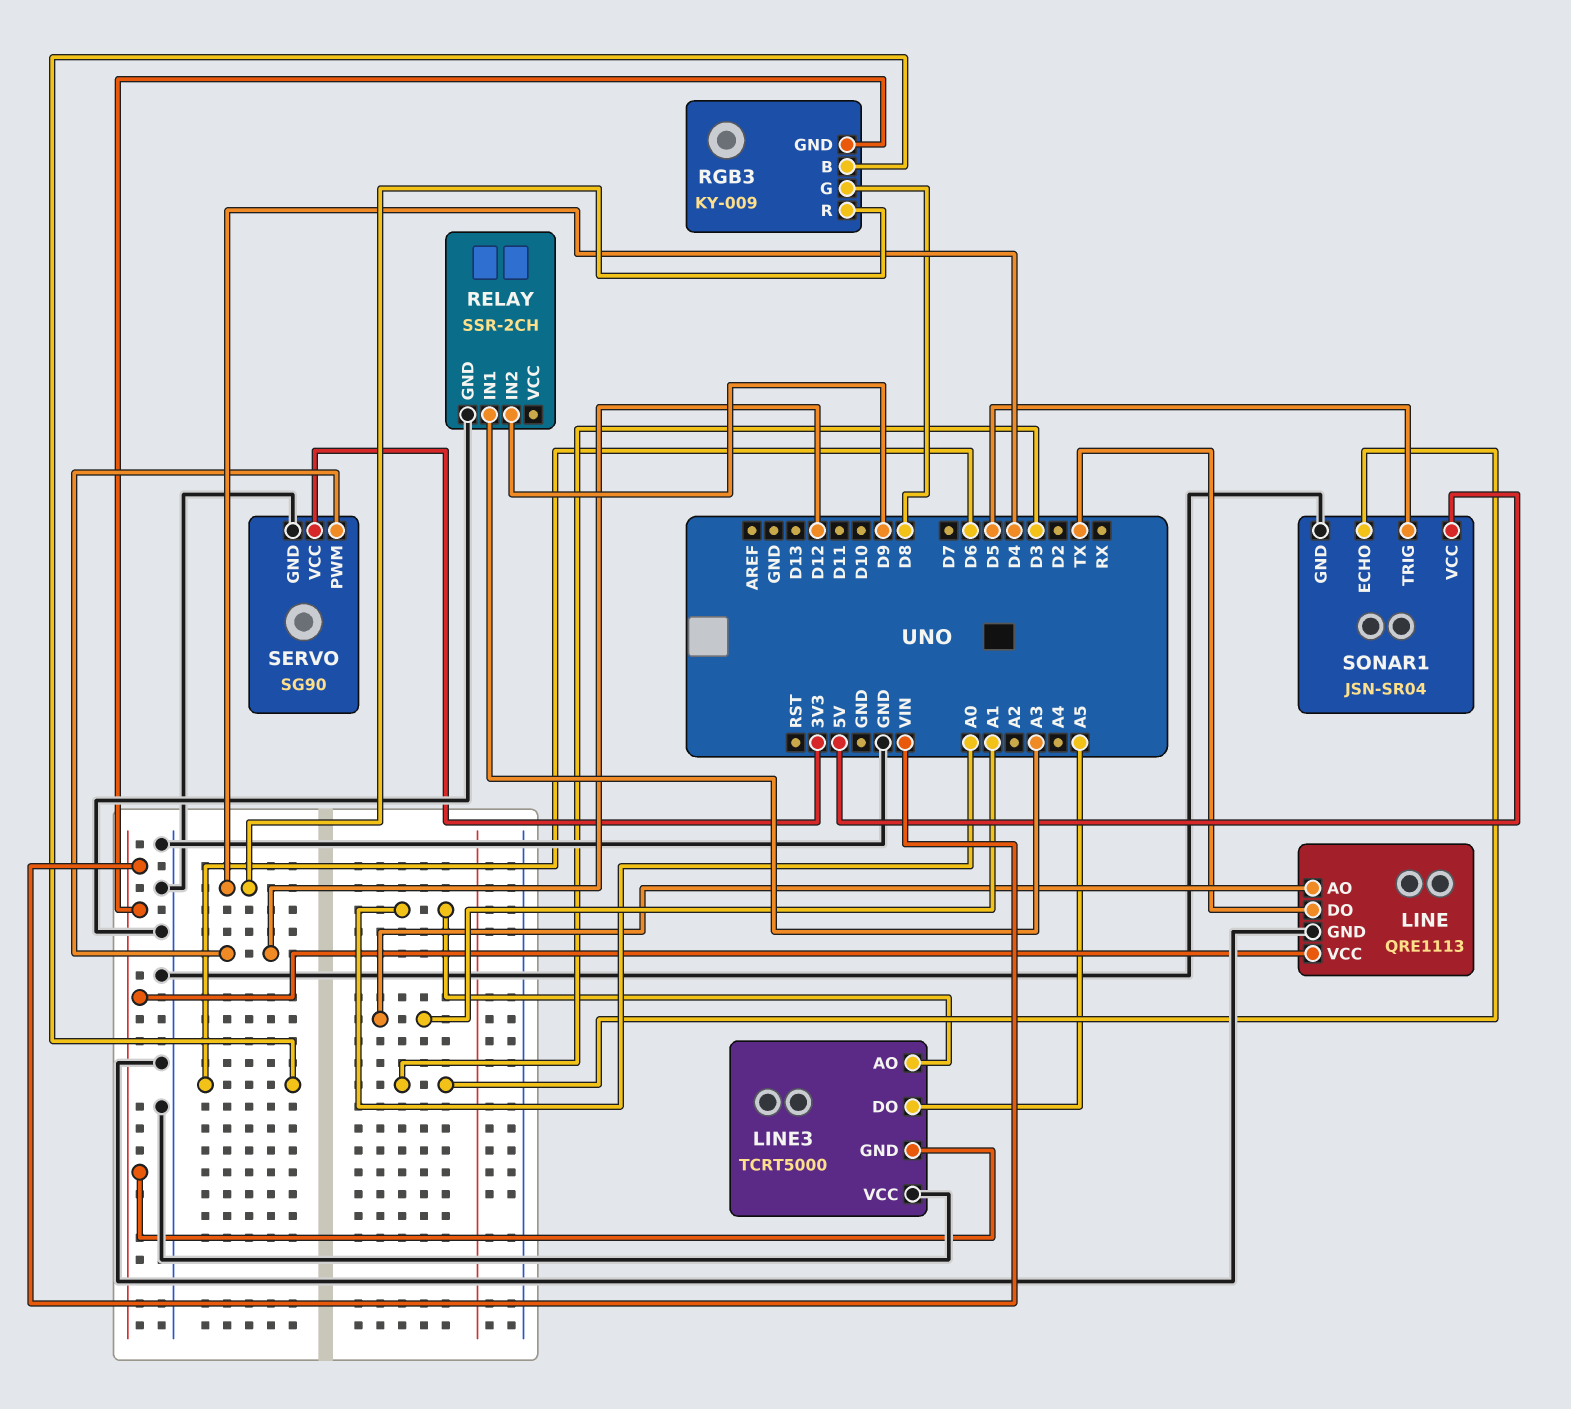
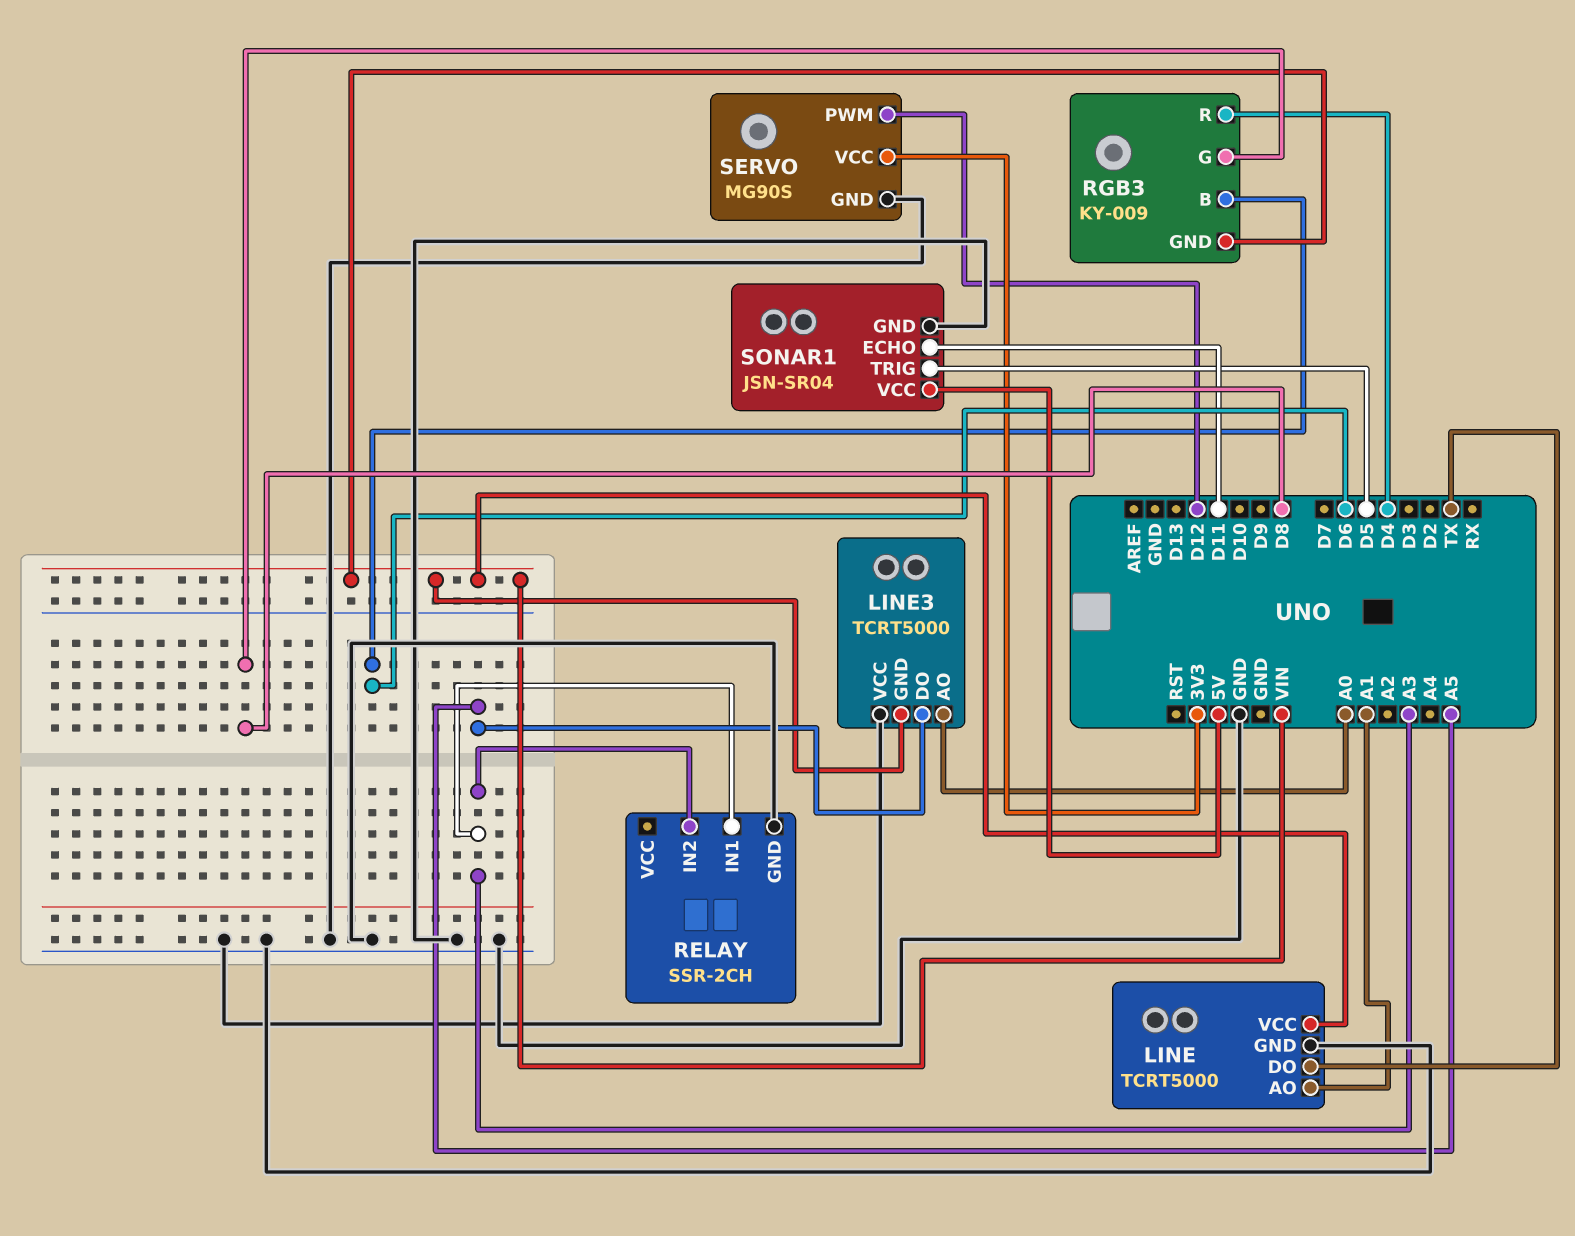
LINE: QRE1113 -> TCRT5000
RELAY pin IN2: D9 -> A3
SERVO: SG90 -> MG90S
SONAR1 pin ECHO: D3 -> D11

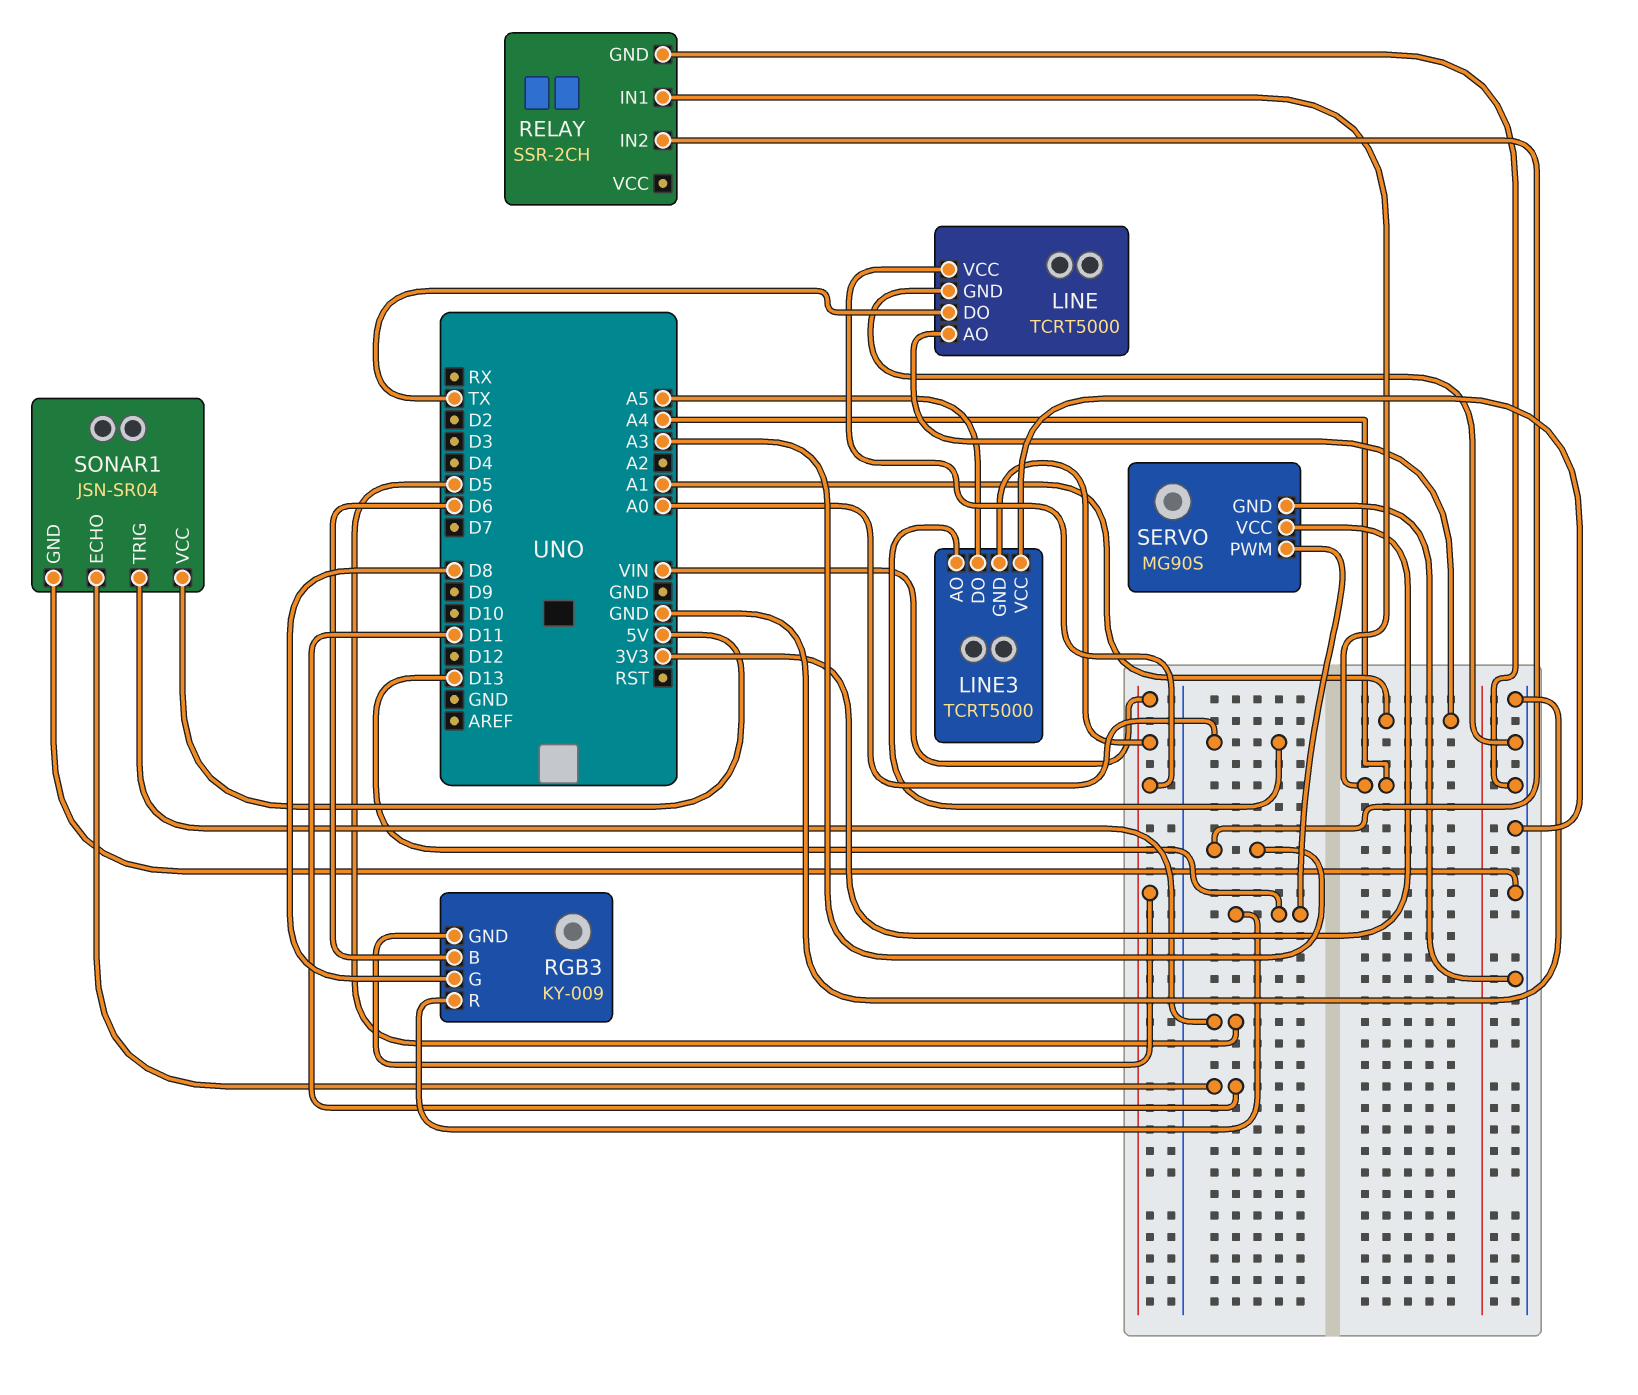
RELAY pin IN1: A3 -> A4
RGB3 pin R: D4 -> D13
SERVO pin PWM: D12 -> D13

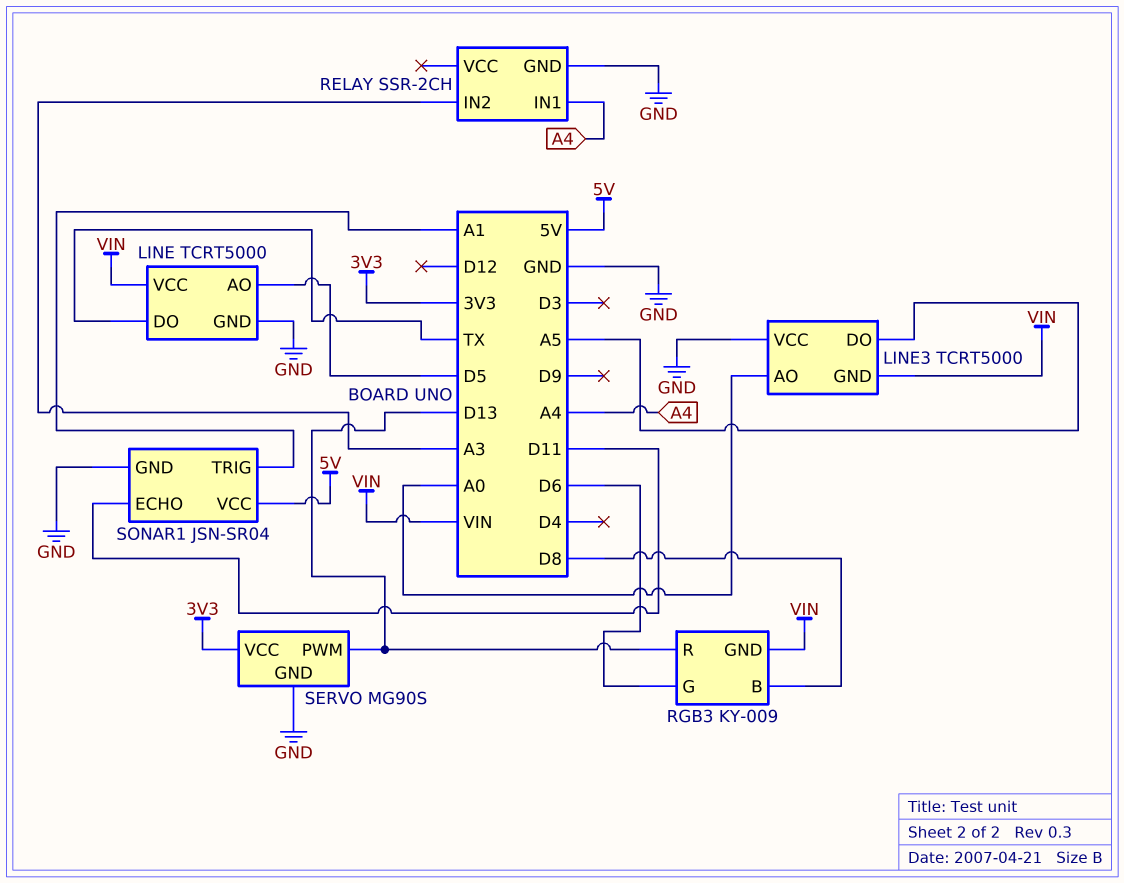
LINE pin AO: A1 -> D5
RGB3 pin B: D6 -> D8
RGB3 pin G: D8 -> D6
SONAR1 pin TRIG: D5 -> A1

